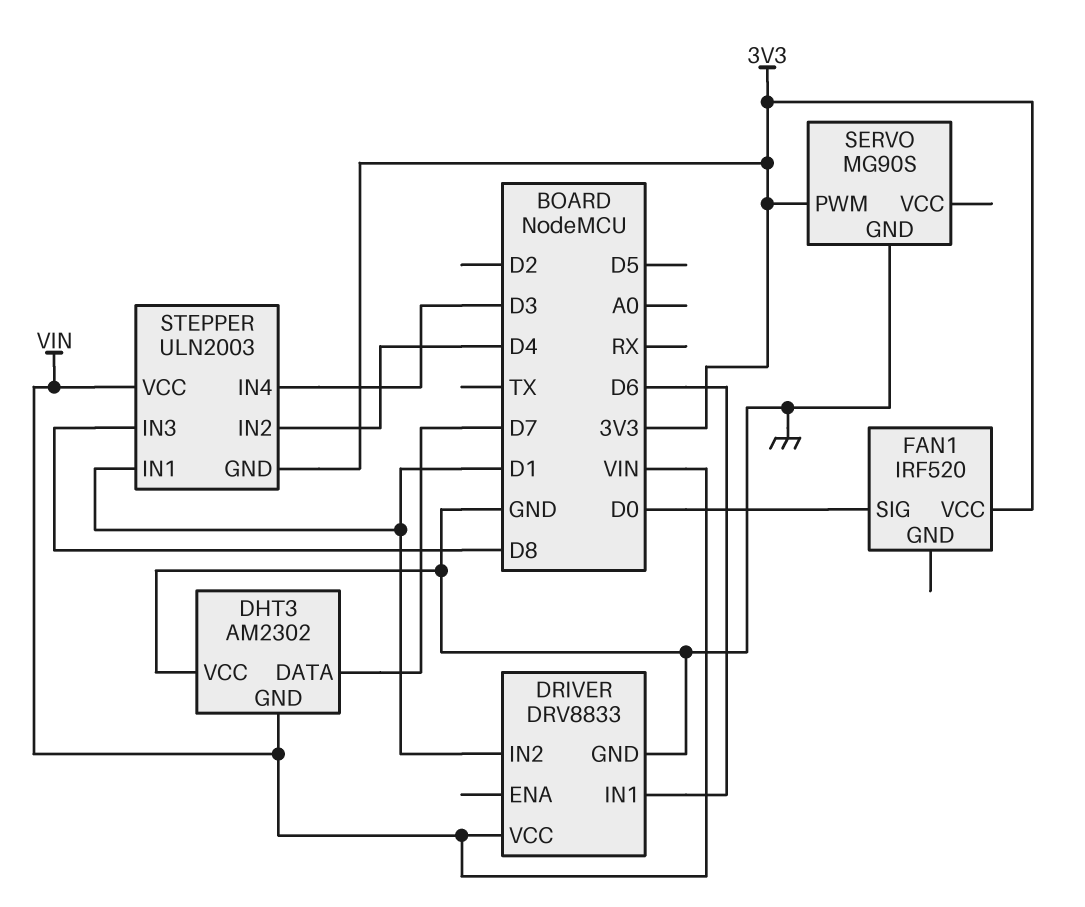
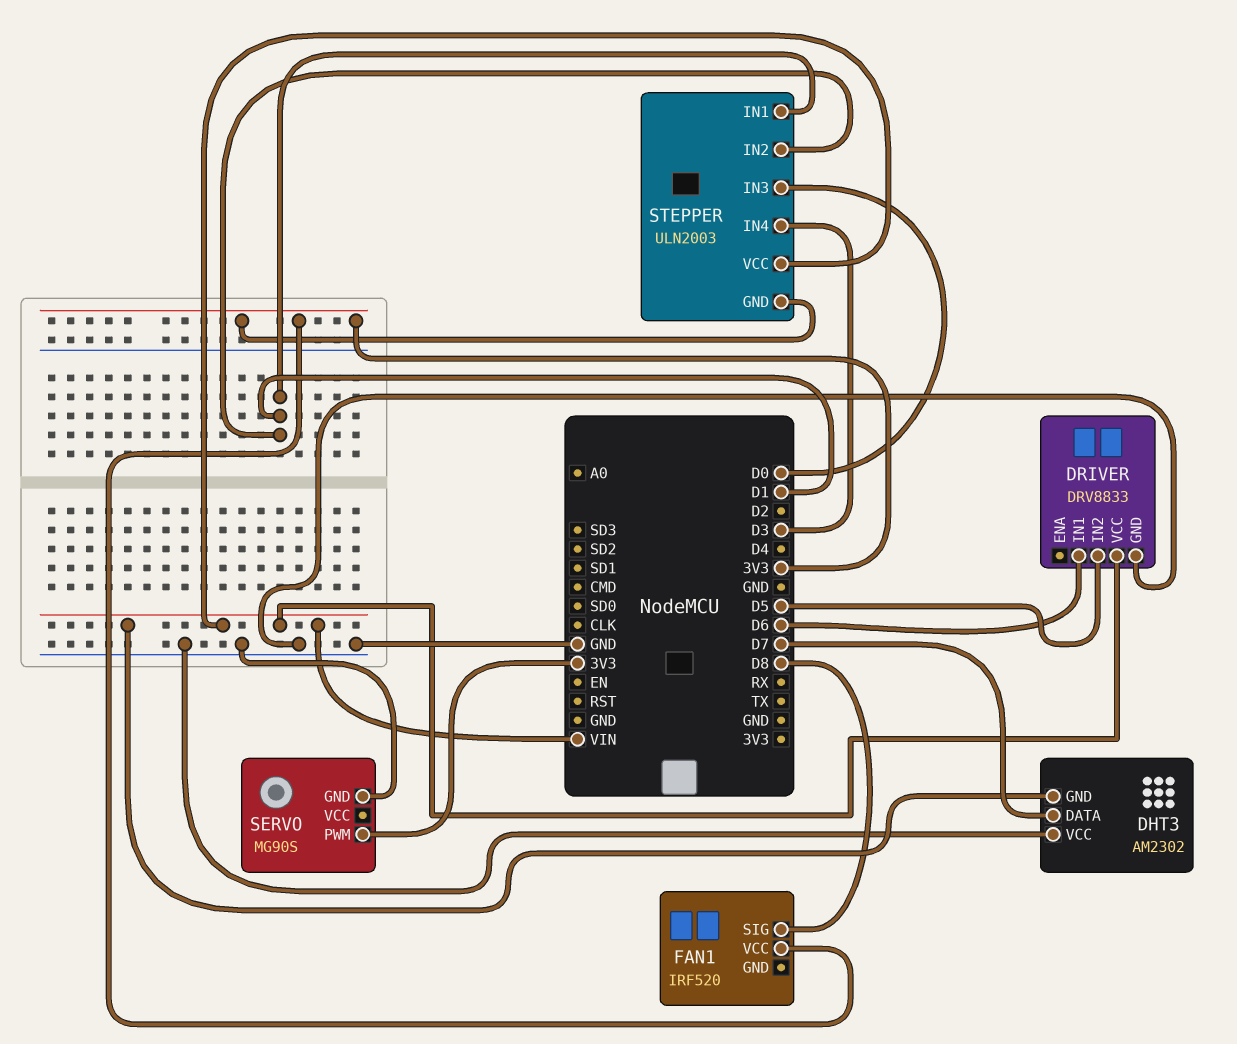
DRIVER pin IN2: D1 -> D5
FAN1 pin SIG: D0 -> D8
STEPPER pin IN2: D4 -> D1
STEPPER pin IN3: D8 -> D0

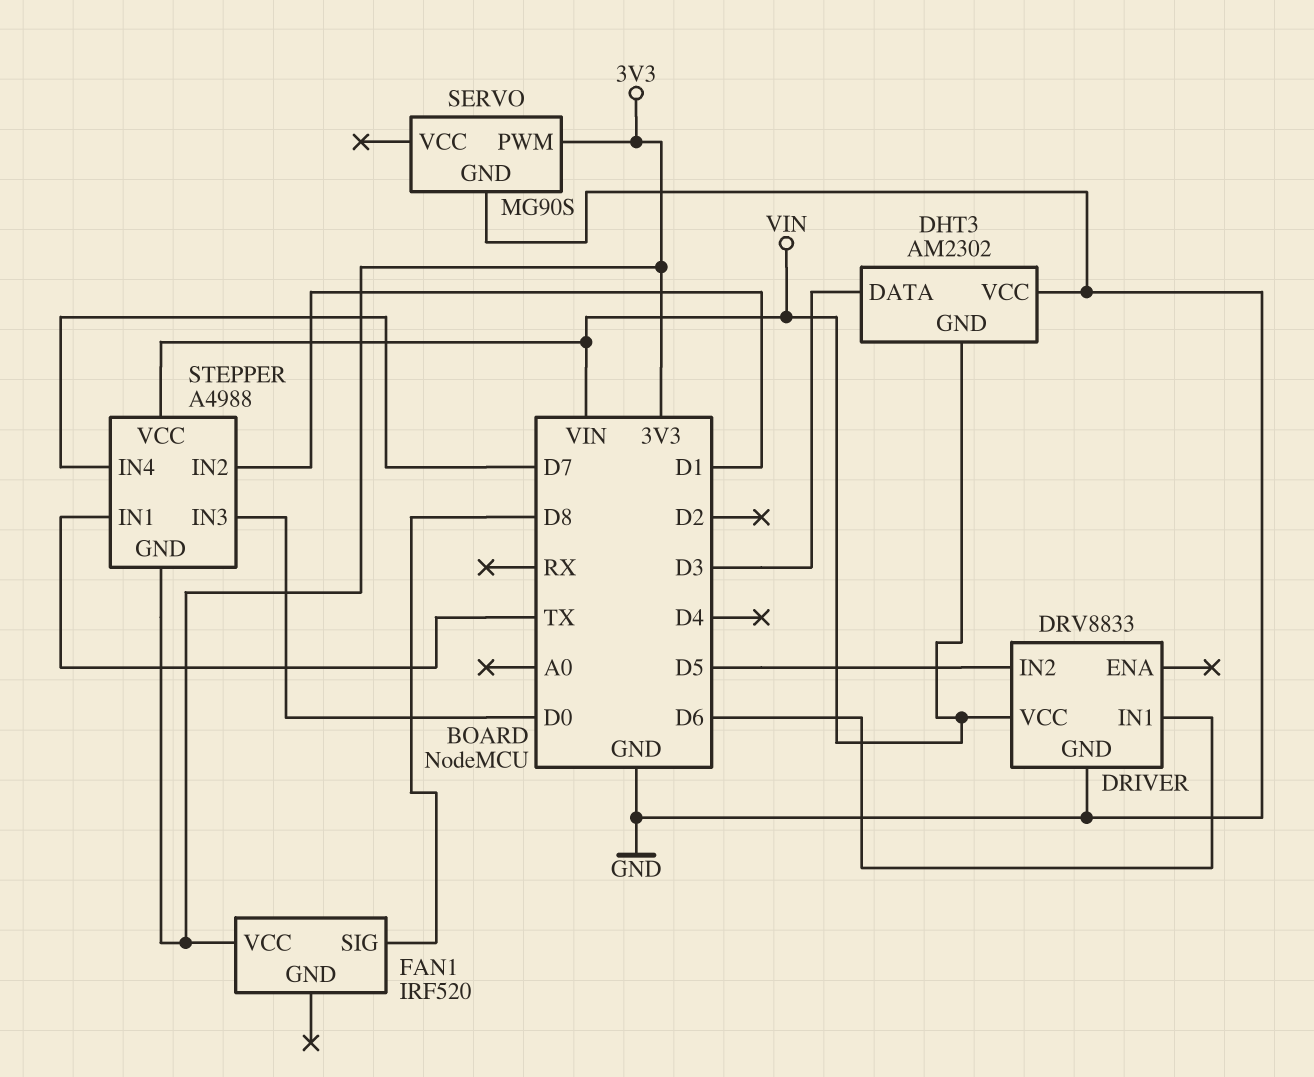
DHT3 pin DATA: D7 -> D3
STEPPER: ULN2003 -> A4988
STEPPER pin IN1: D1 -> TX
STEPPER pin IN4: D3 -> D7

